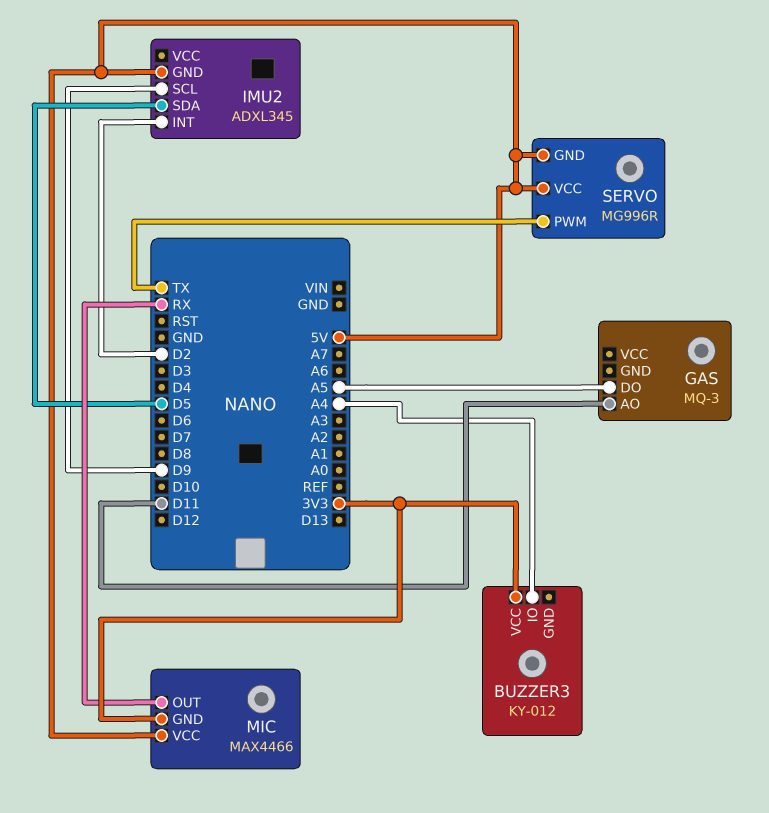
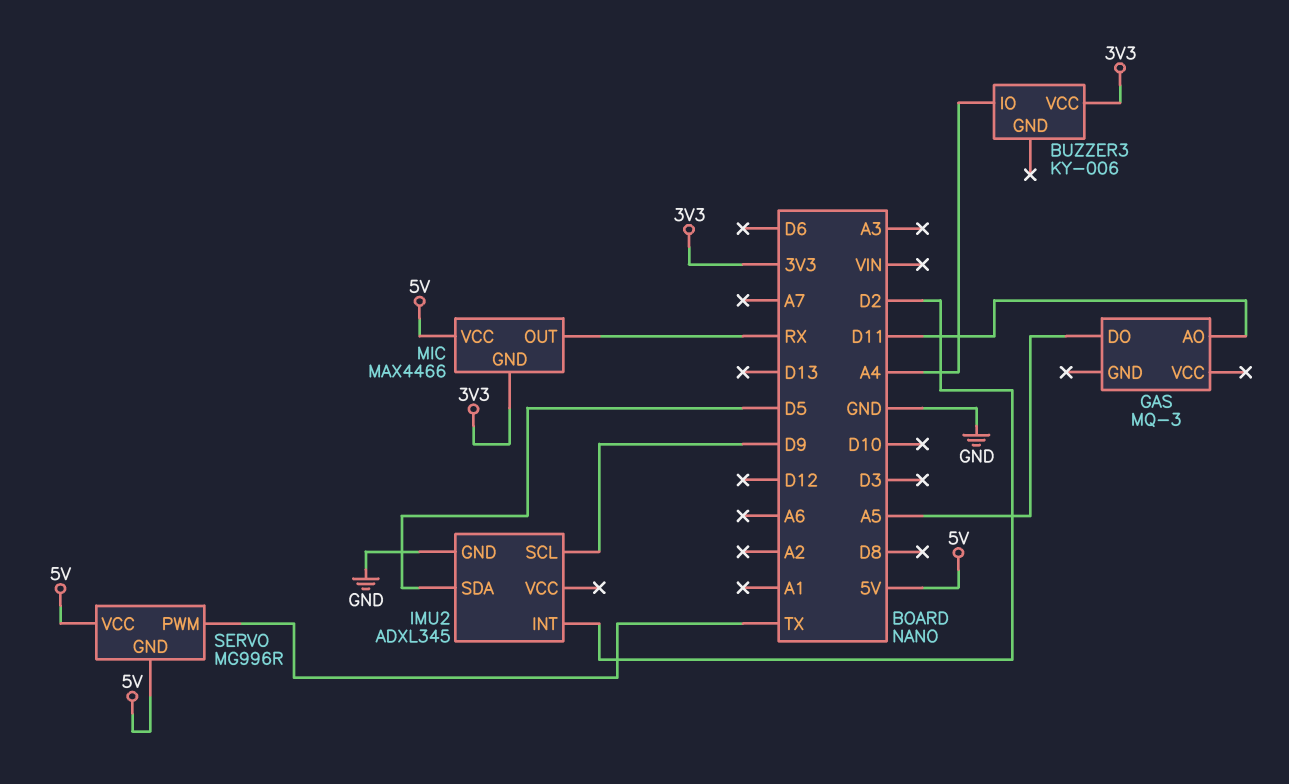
BUZZER3: KY-012 -> KY-006
IMU2 pin GND: 5V -> GND

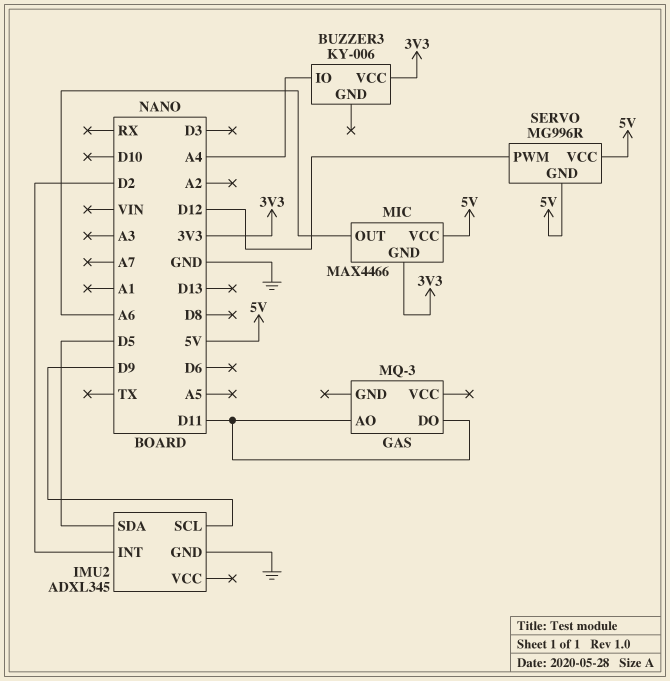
GAS pin DO: A5 -> D11
MIC pin OUT: RX -> A6
SERVO pin PWM: TX -> D12

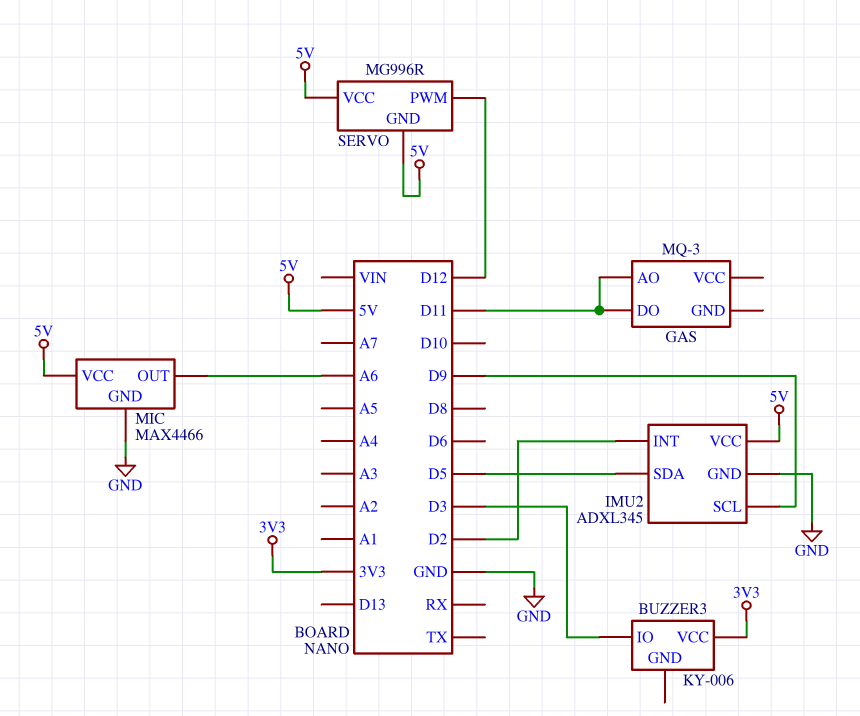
BUZZER3 pin IO: A4 -> D3
IMU2 pin VCC: none -> 5V
MIC pin GND: 3V3 -> GND

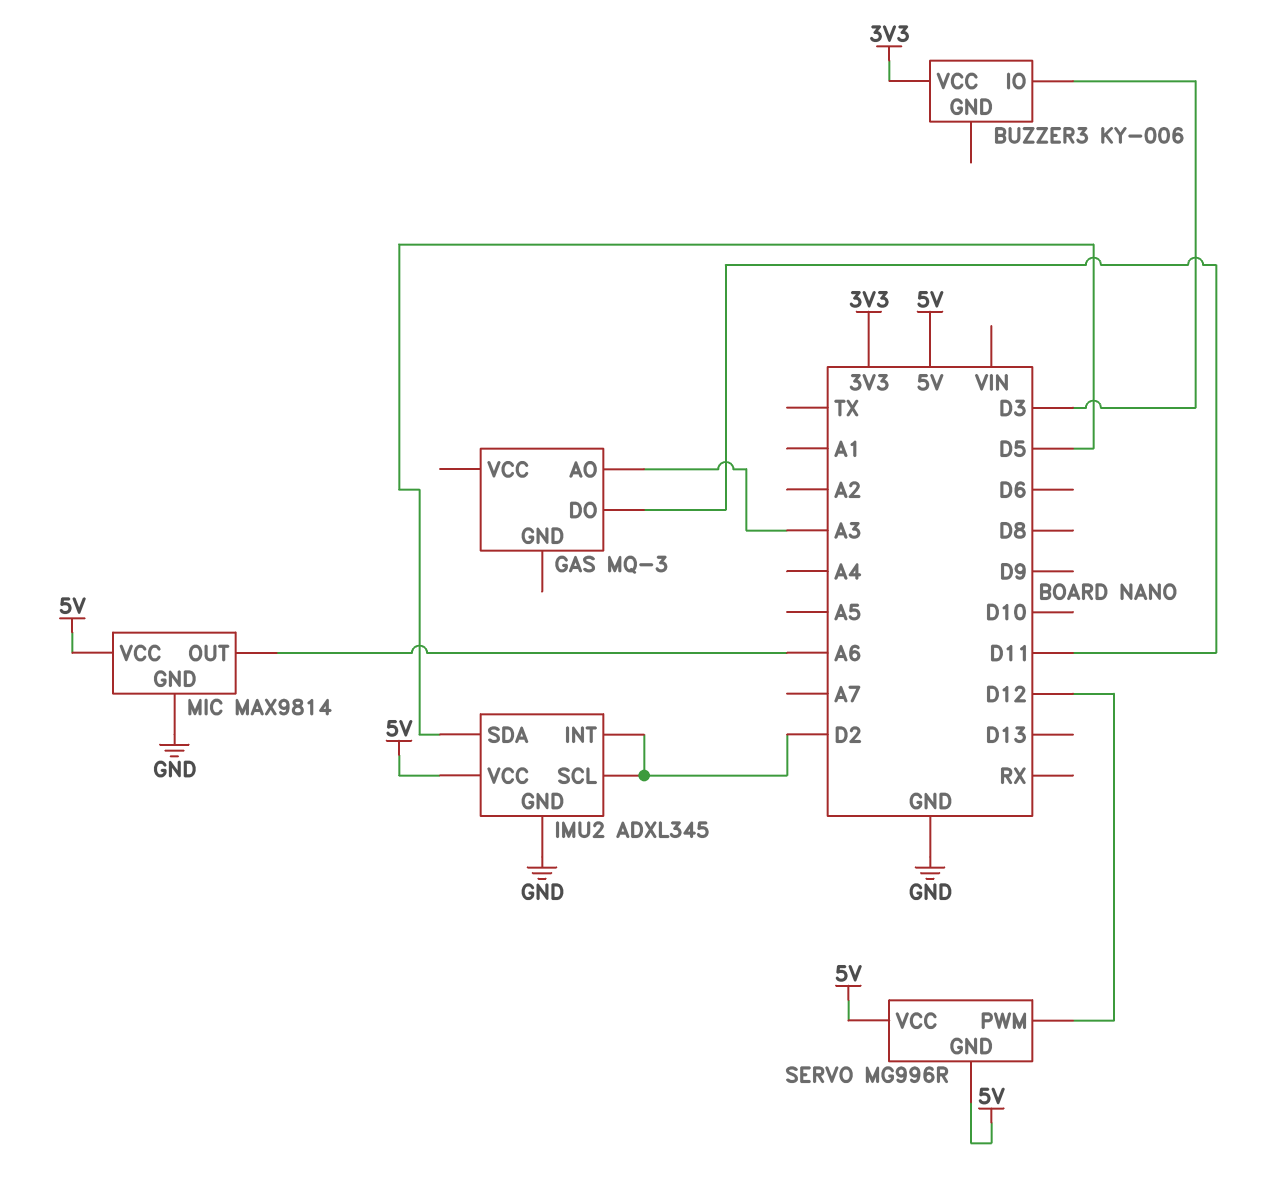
GAS pin AO: D11 -> A3
IMU2 pin SCL: D9 -> D2
MIC: MAX4466 -> MAX9814

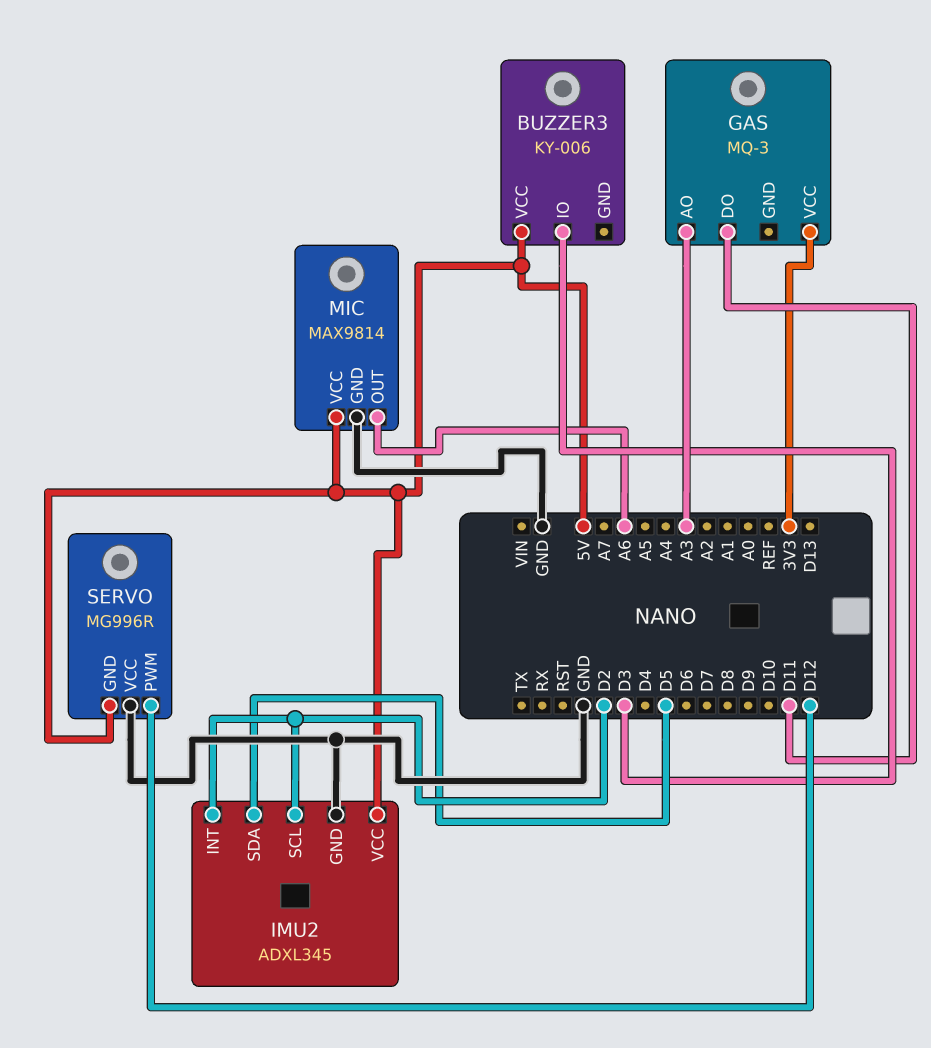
BUZZER3 pin VCC: 3V3 -> 5V
GAS pin VCC: none -> 3V3
SERVO pin VCC: 5V -> GND

